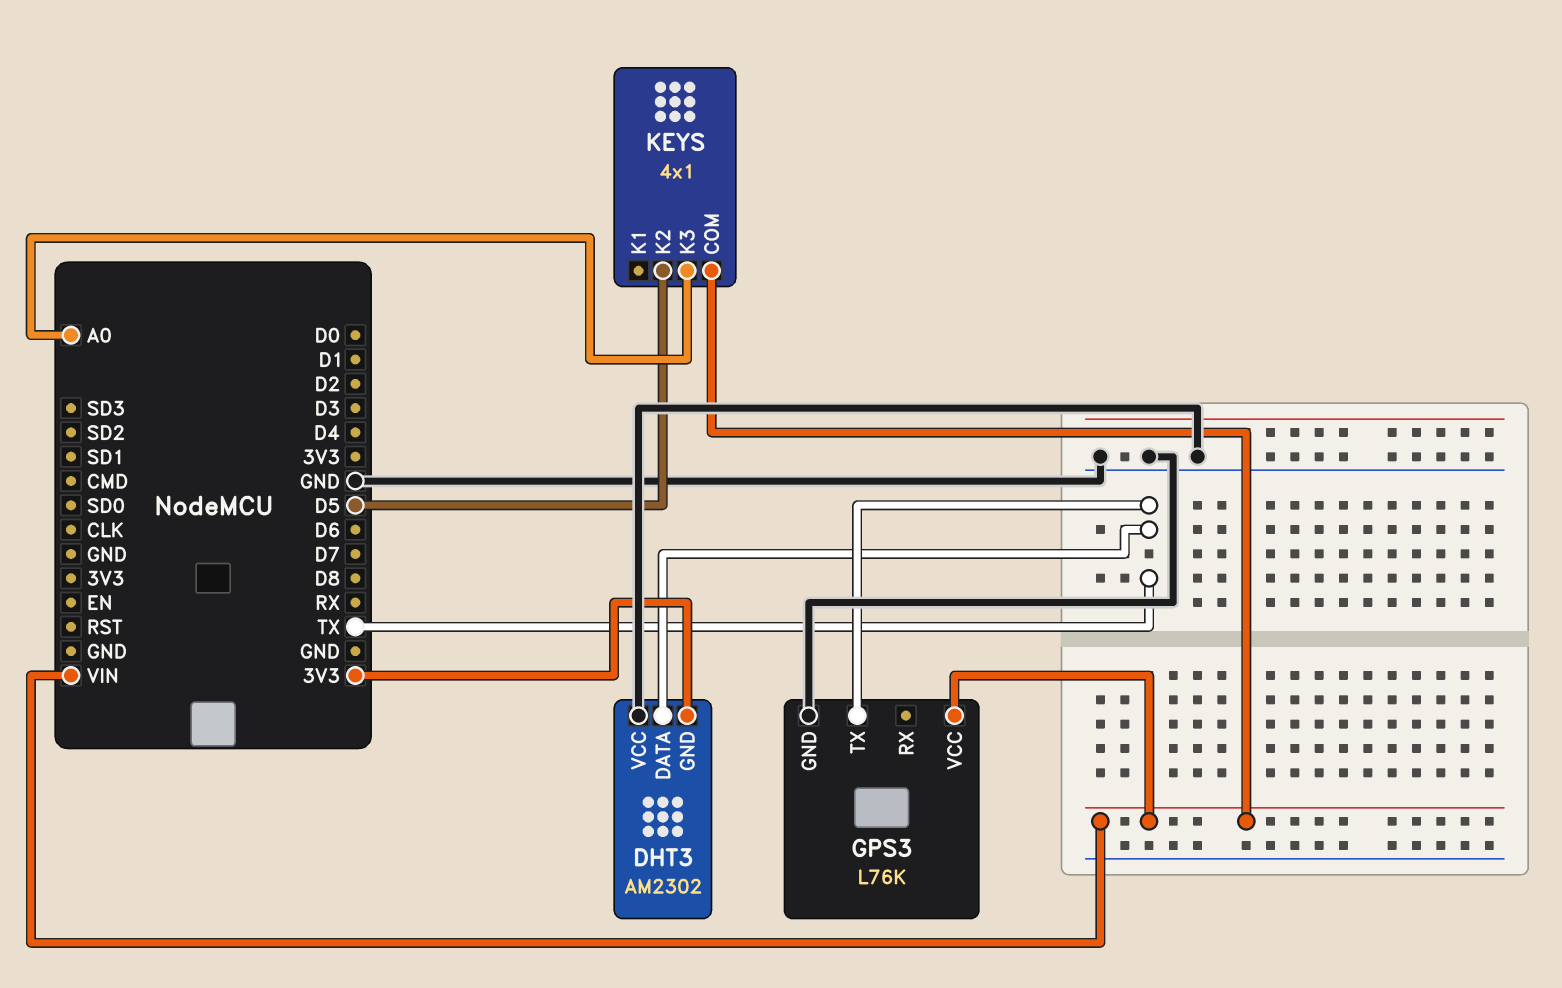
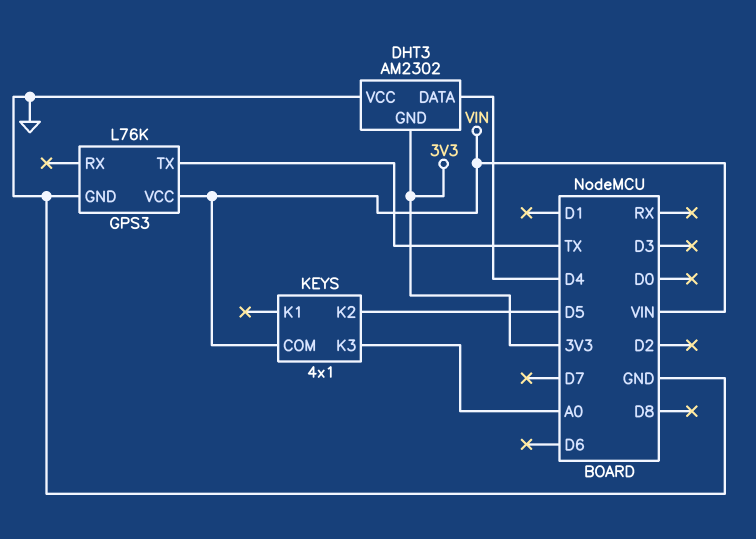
DHT3 pin DATA: TX -> D4

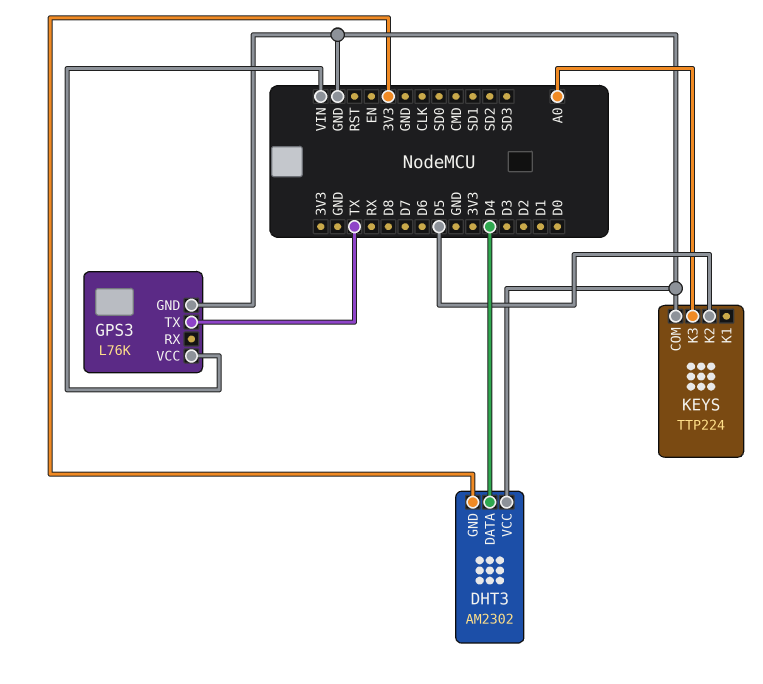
KEYS: 4x1 -> TTP224
KEYS pin COM: VIN -> GND

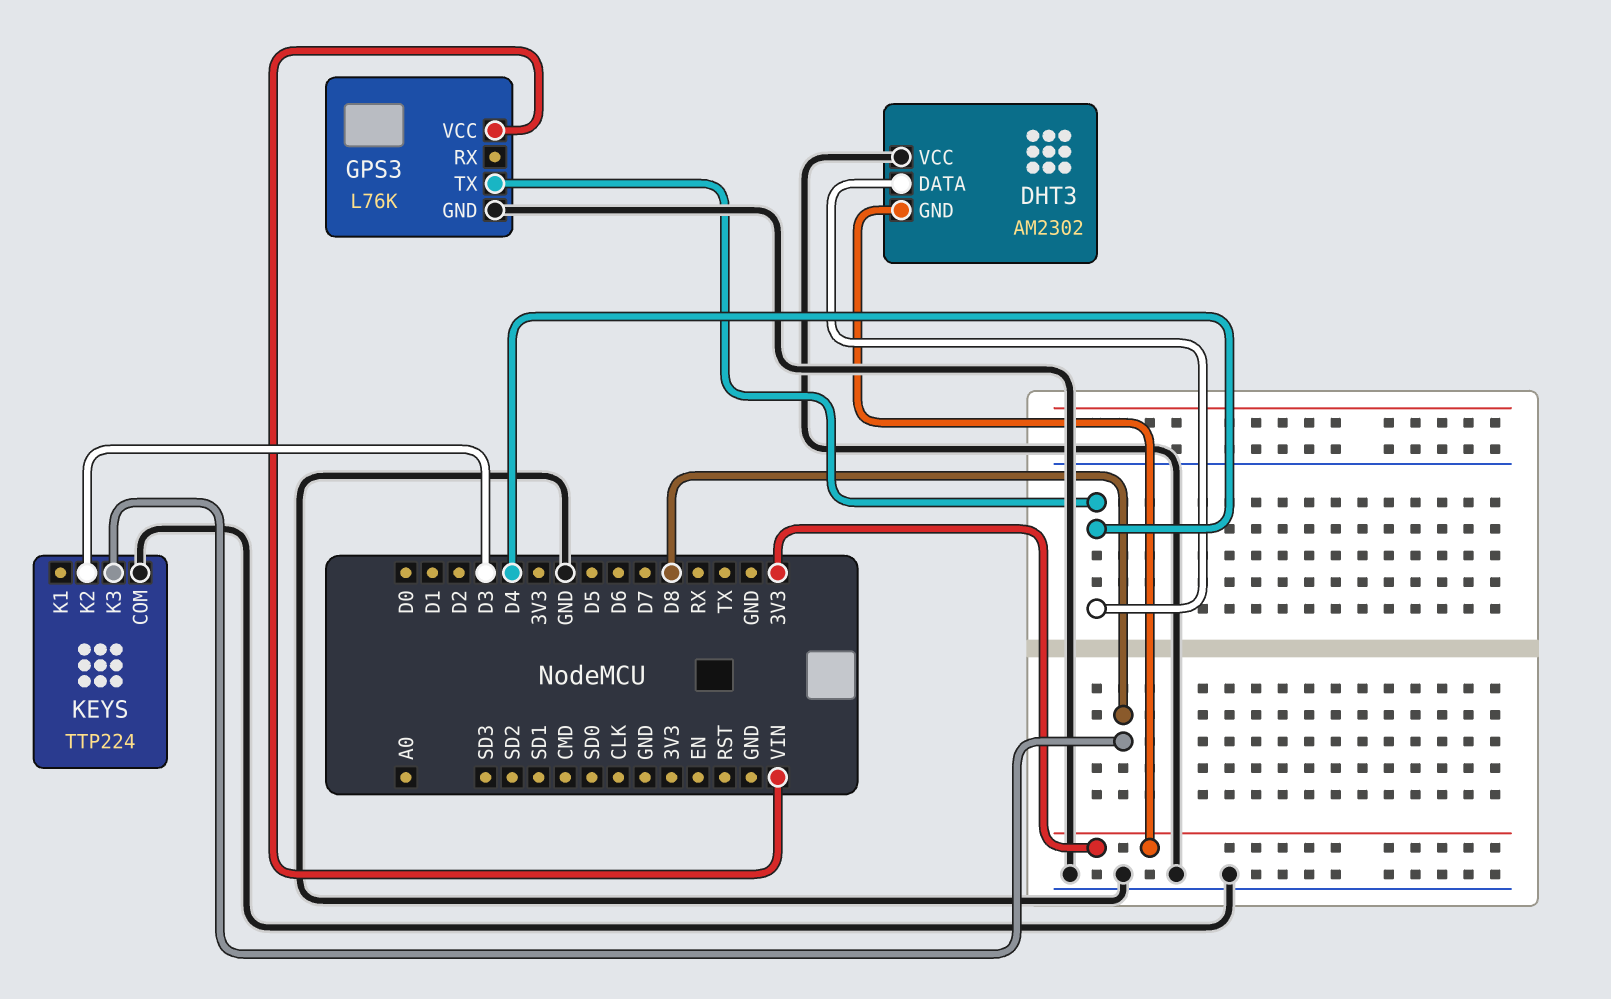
GPS3 pin TX: TX -> D4
KEYS pin K2: D5 -> D3
KEYS pin K3: A0 -> D8

